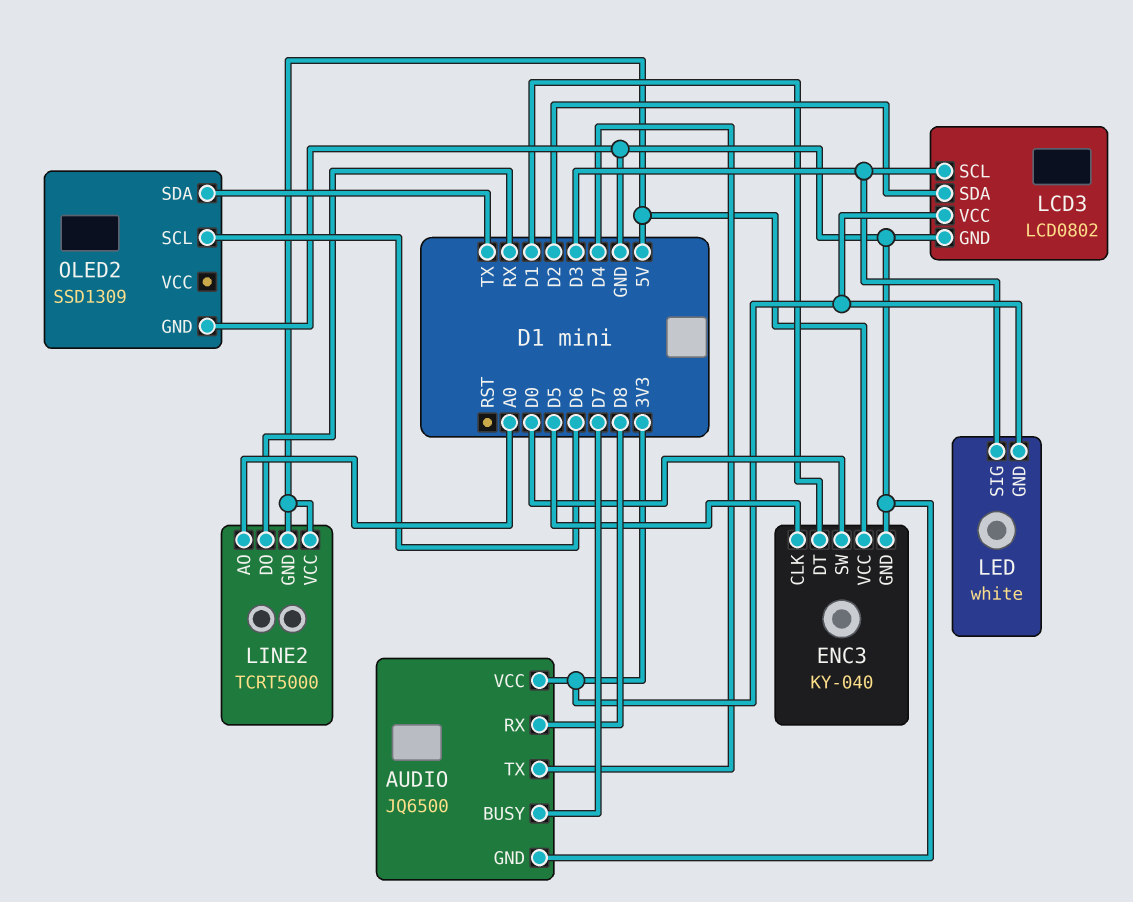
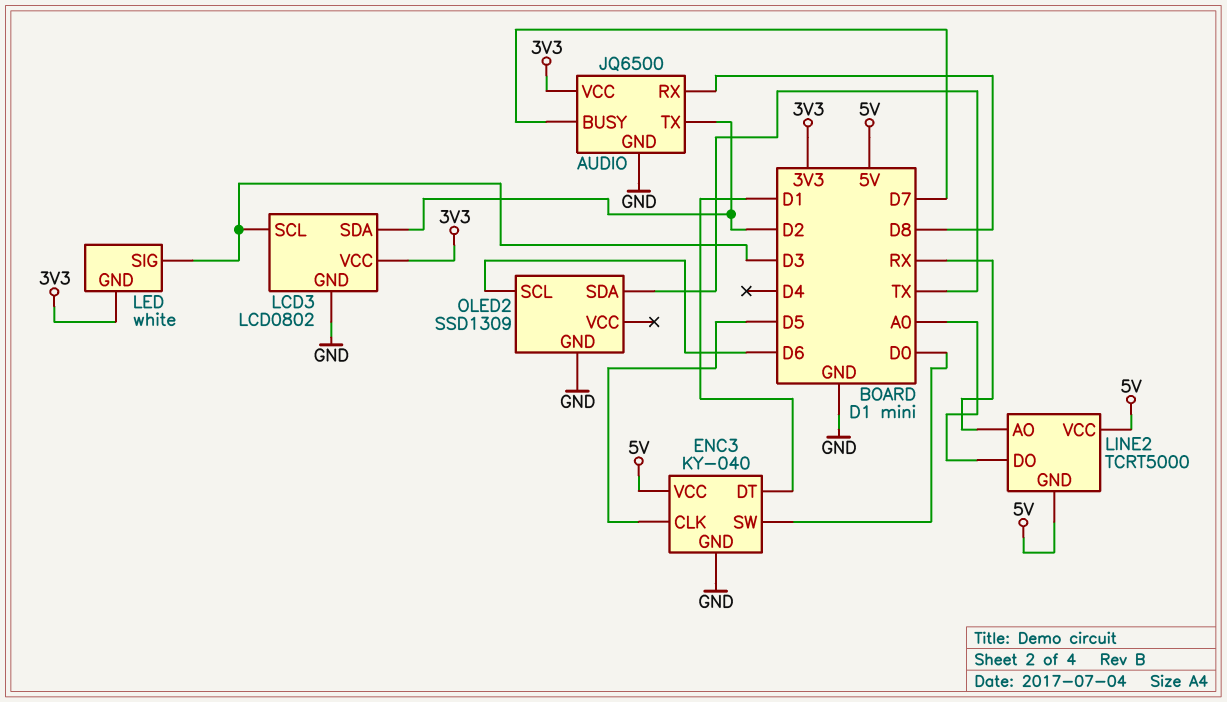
AUDIO pin TX: D4 -> D2
LINE2 pin AO: A0 -> RX
LINE2 pin DO: RX -> A0

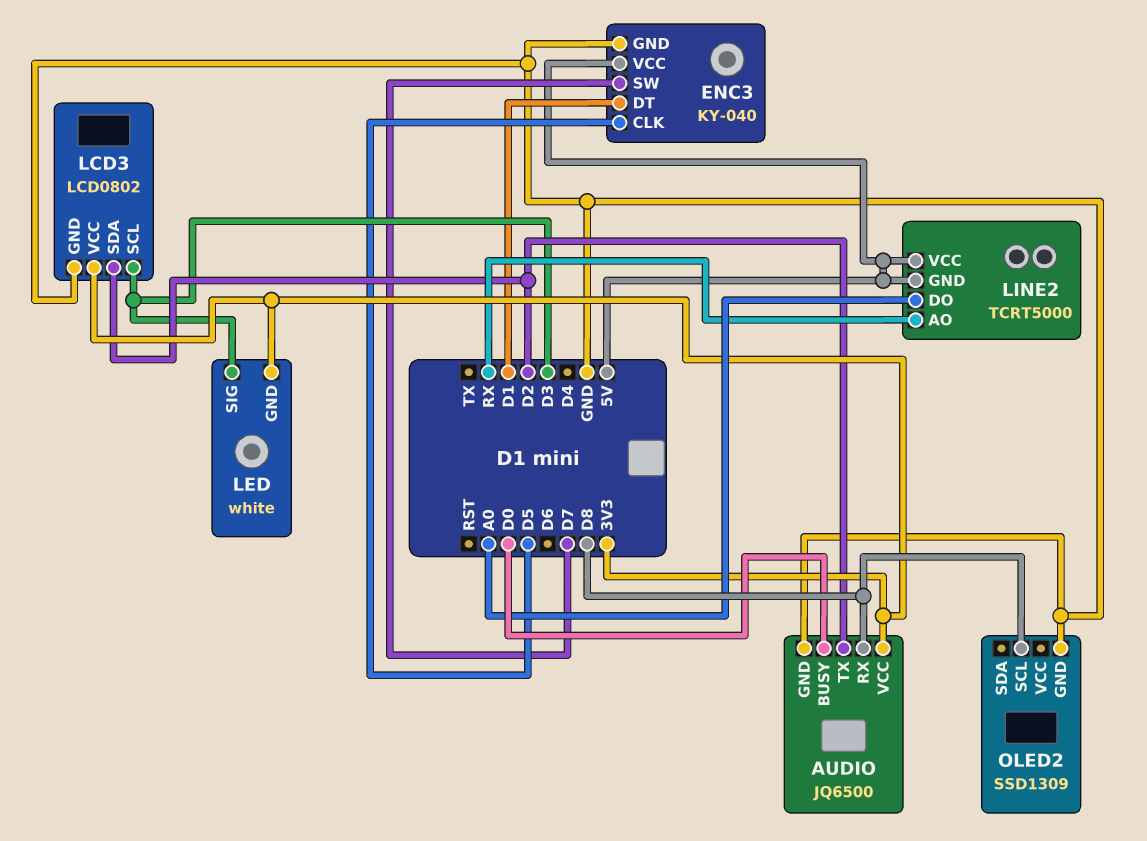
AUDIO pin BUSY: D7 -> D0
ENC3 pin SW: D0 -> D7
OLED2 pin SCL: D6 -> D8
OLED2 pin SDA: TX -> none

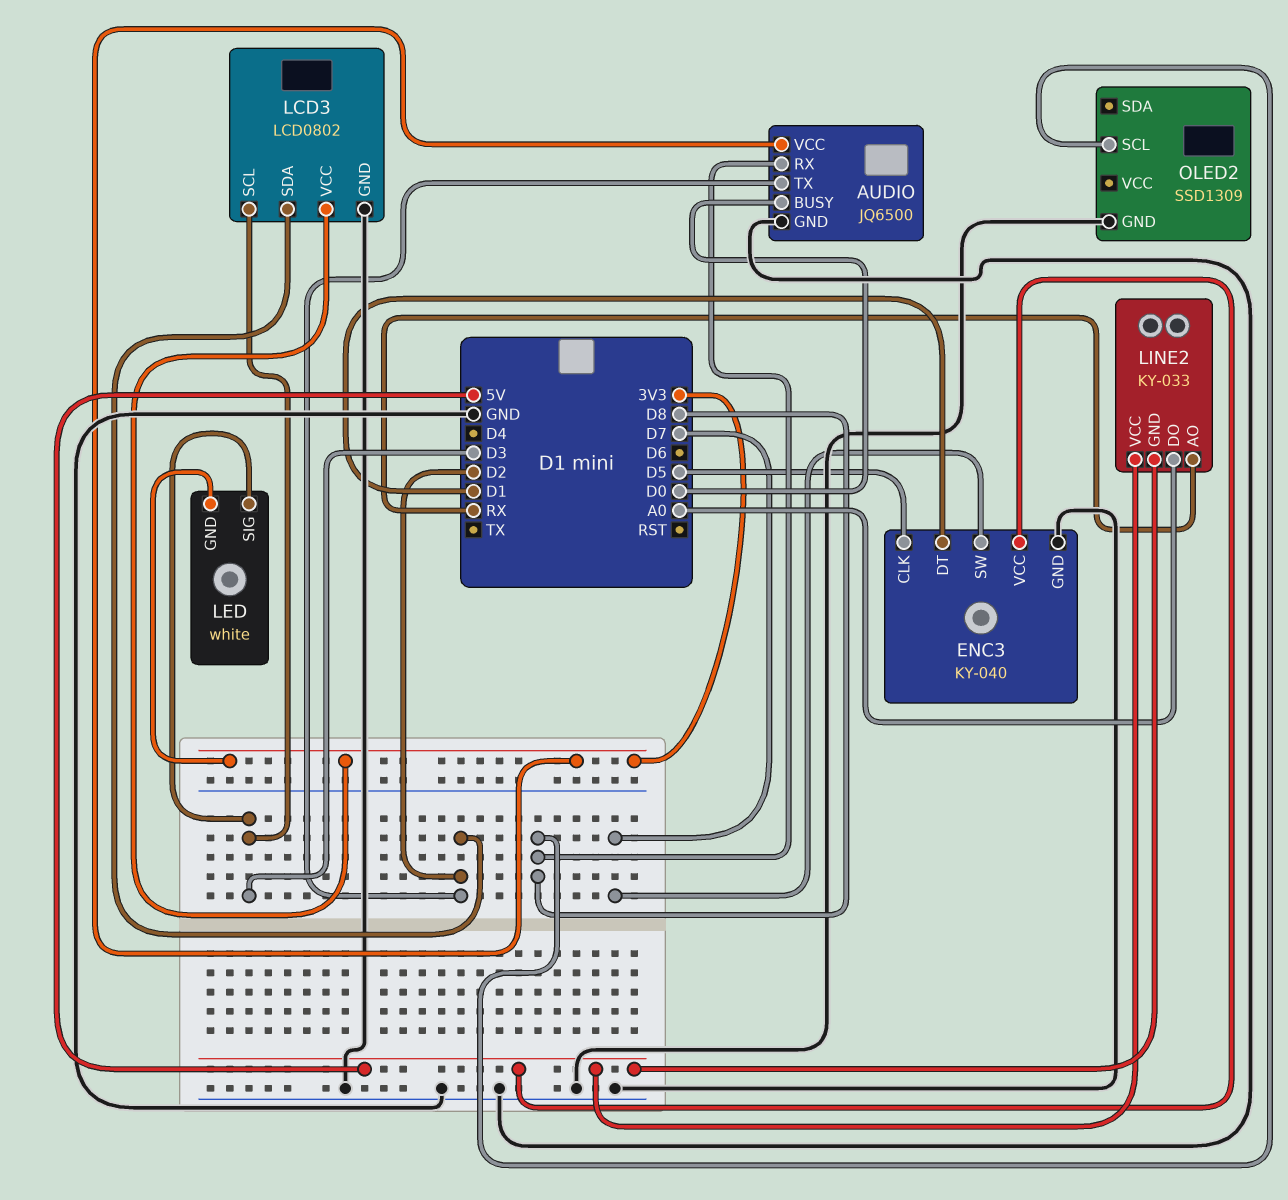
LINE2: TCRT5000 -> KY-033

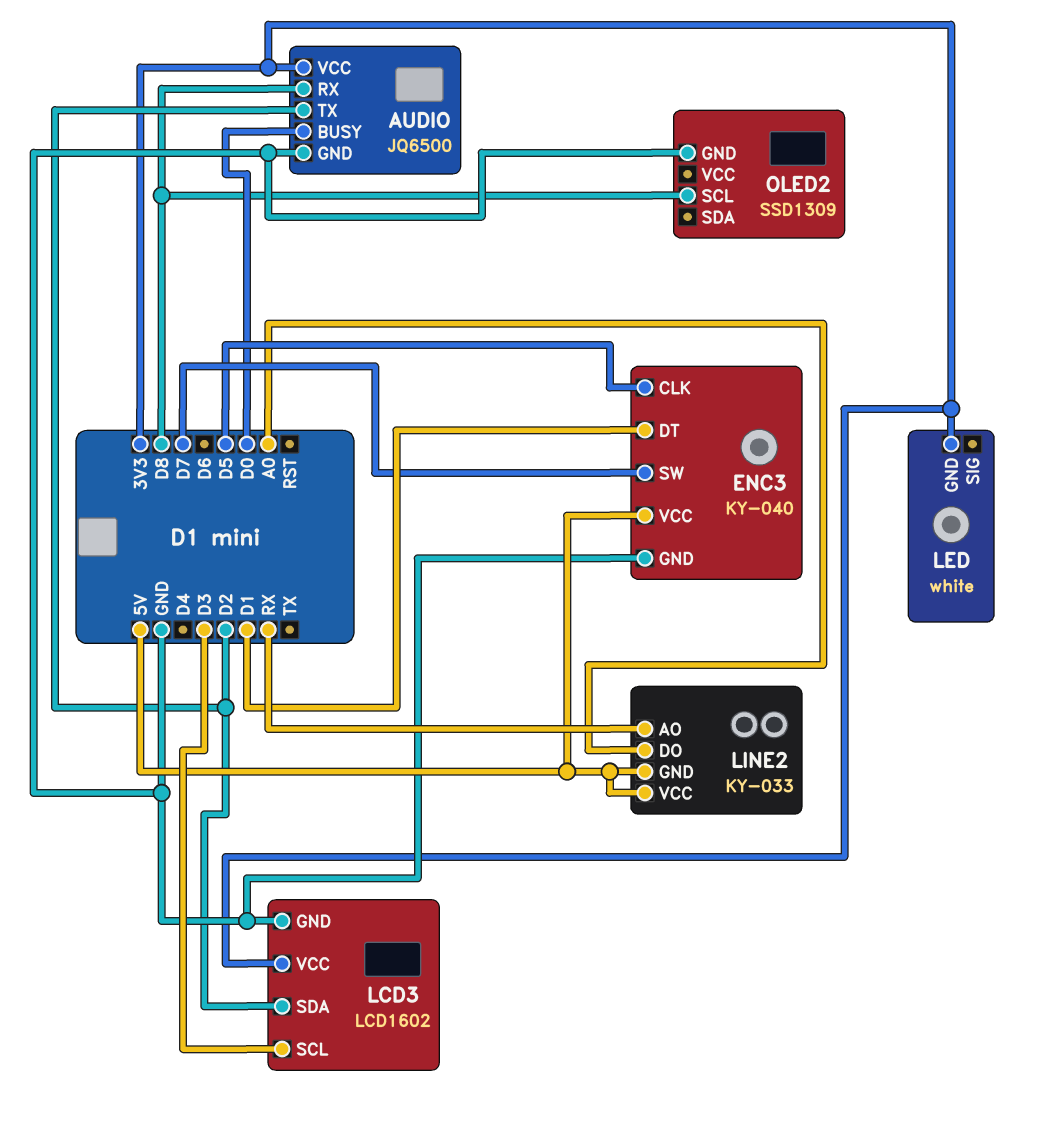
LCD3: LCD0802 -> LCD1602
LED pin SIG: D3 -> none

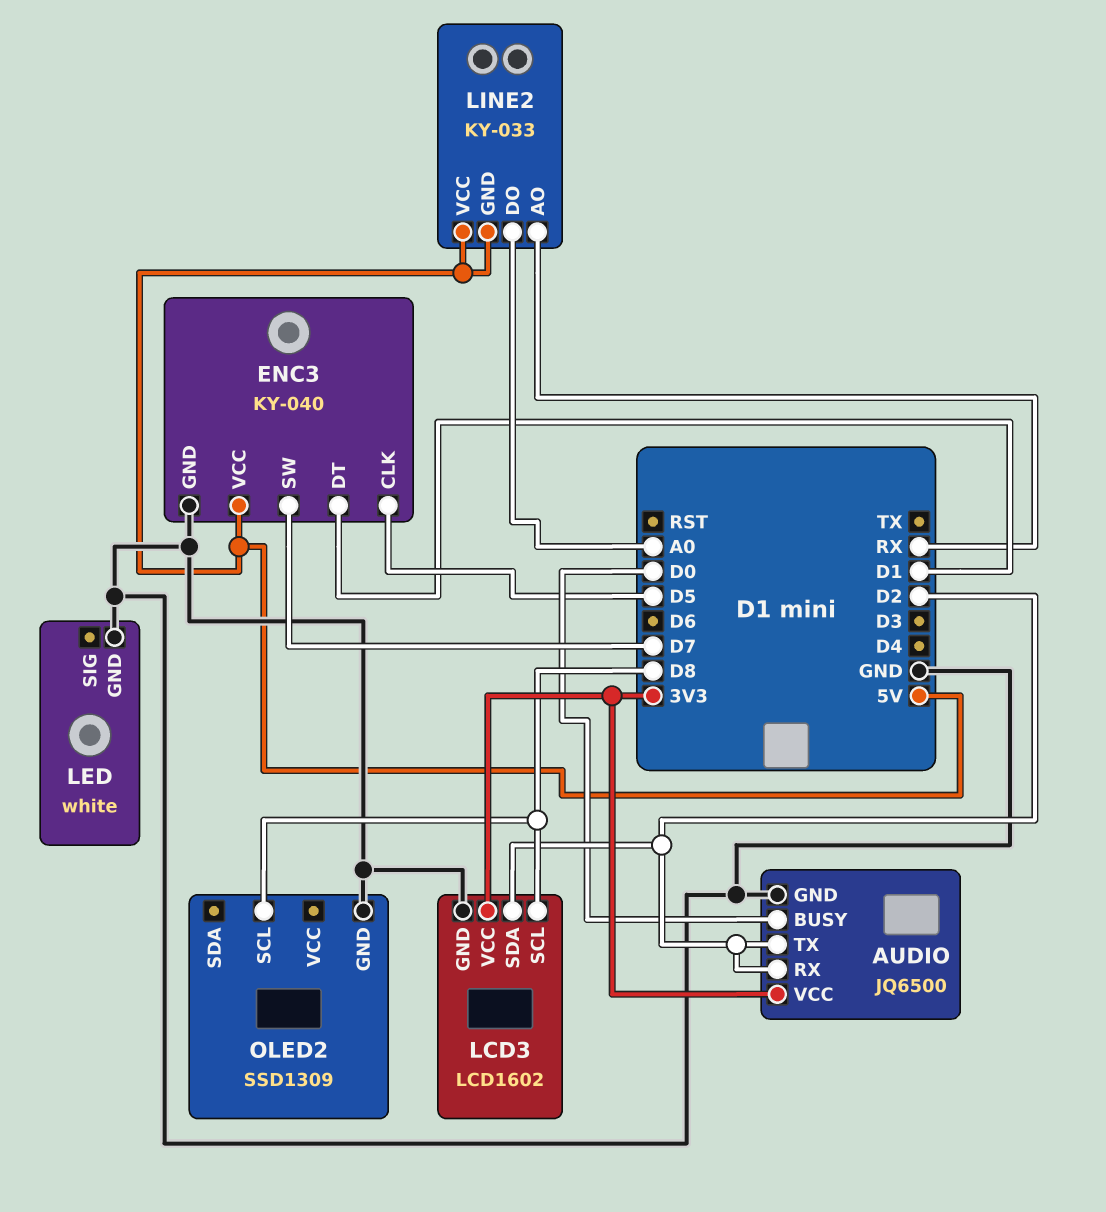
AUDIO pin RX: D8 -> D2
LCD3 pin SCL: D3 -> D8
LED pin GND: 3V3 -> GND

